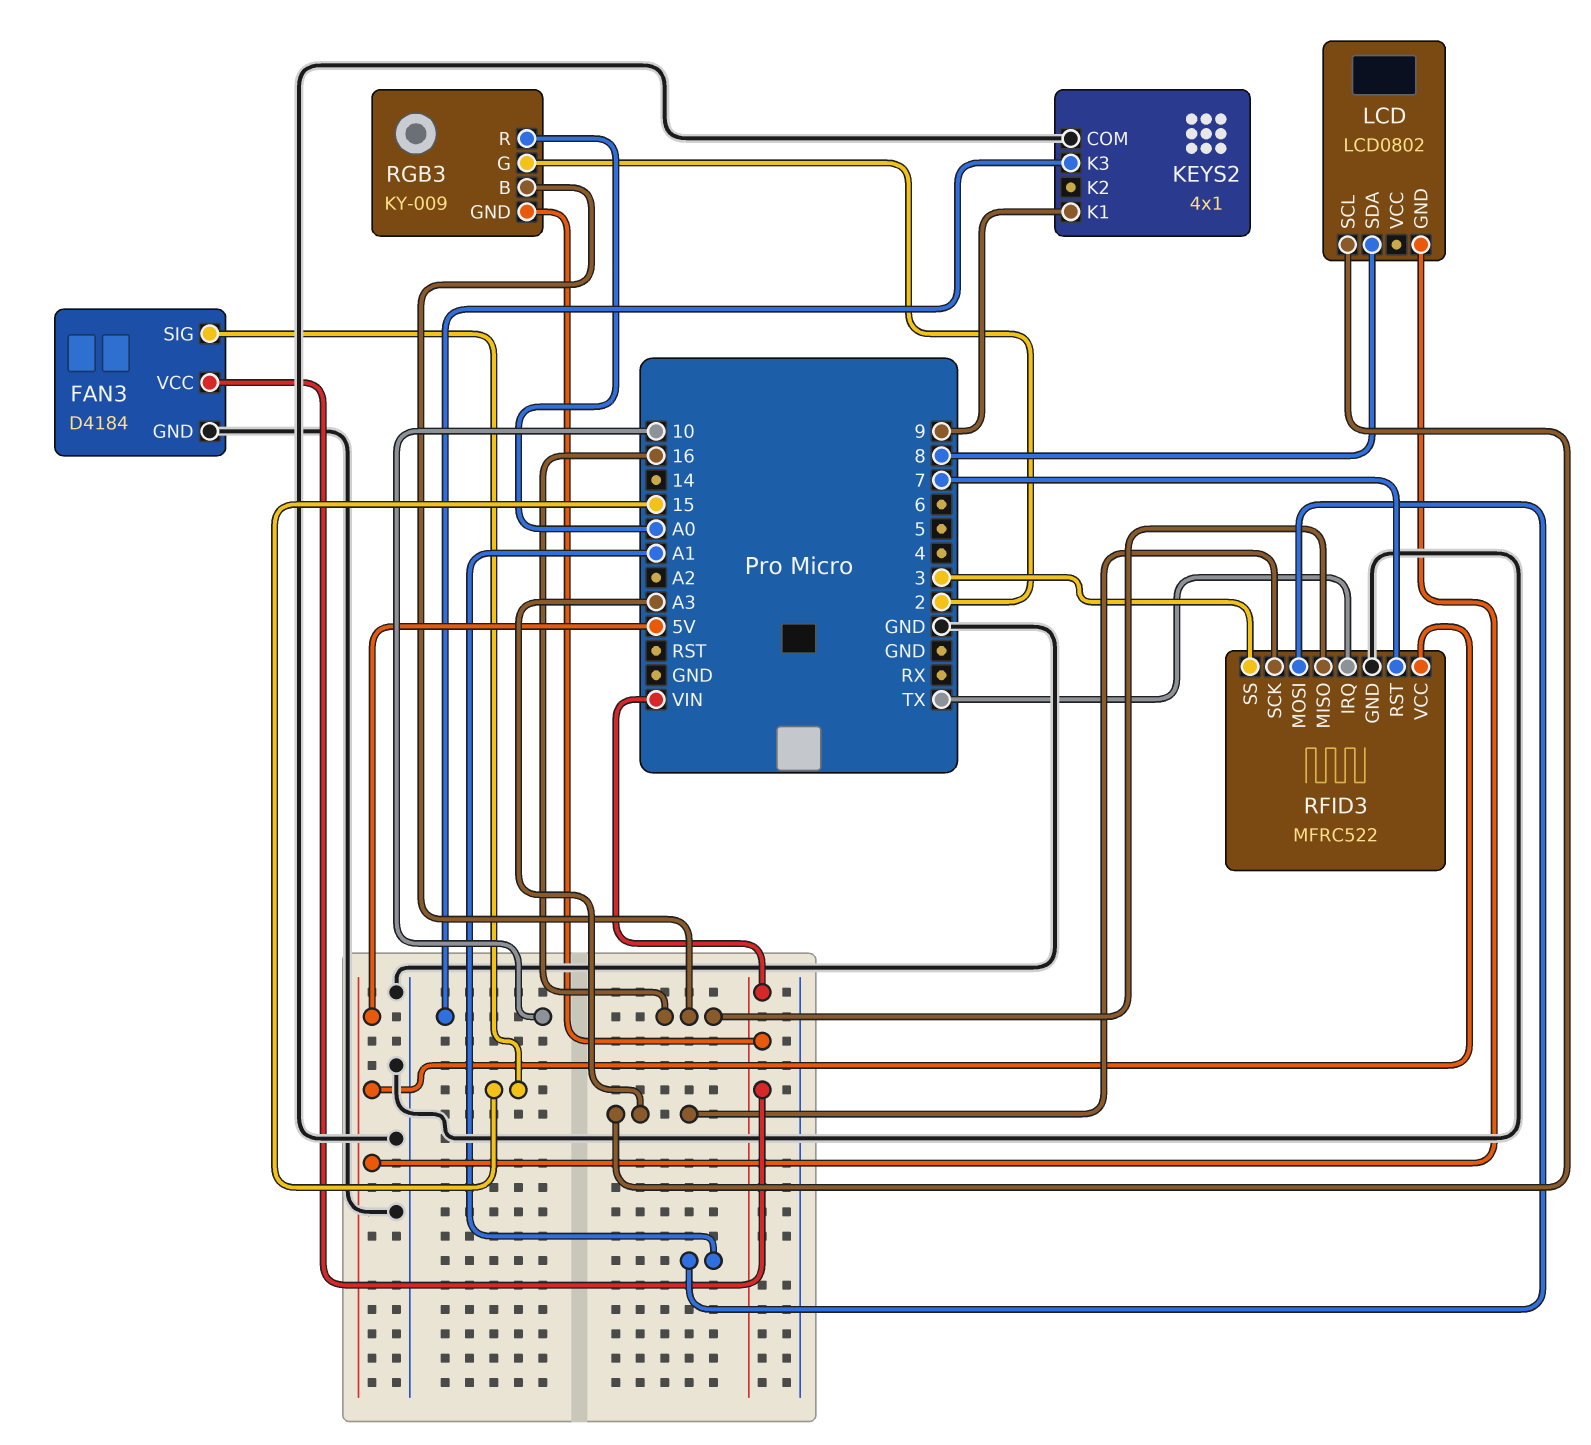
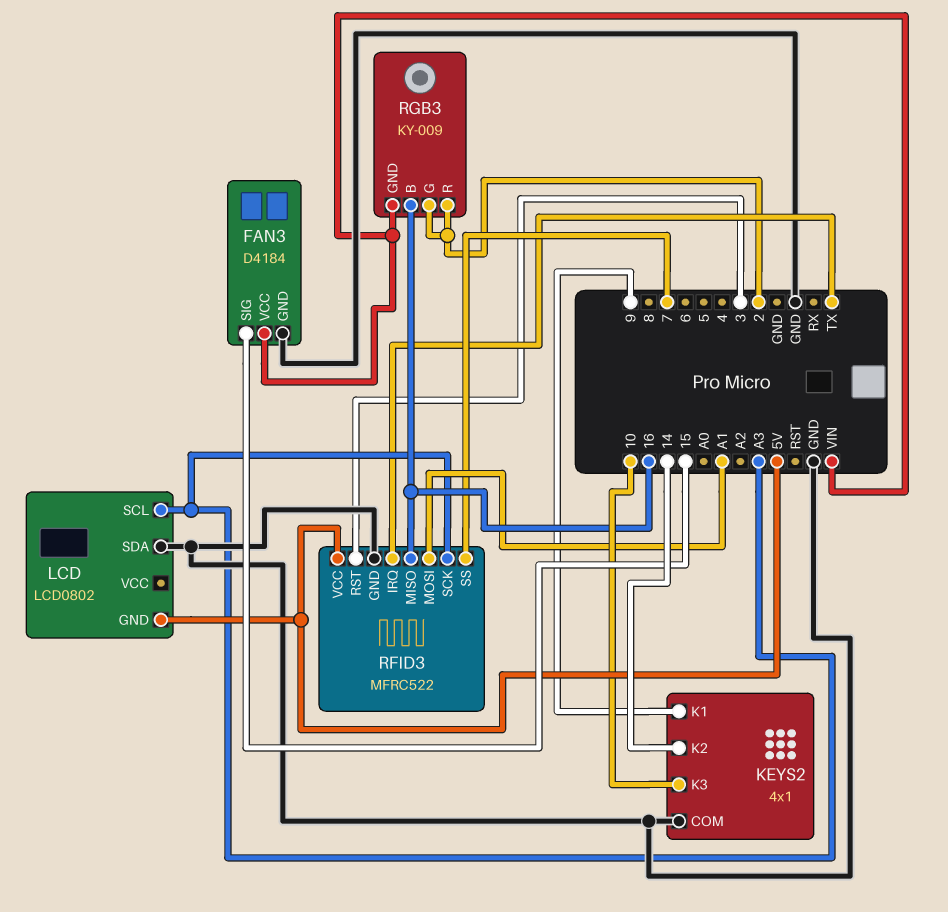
KEYS2 pin K2: none -> 14
LCD pin SDA: 8 -> GND
RFID3 pin RST: 7 -> 3
RFID3 pin SS: 3 -> 7
RGB3 pin R: A0 -> 2

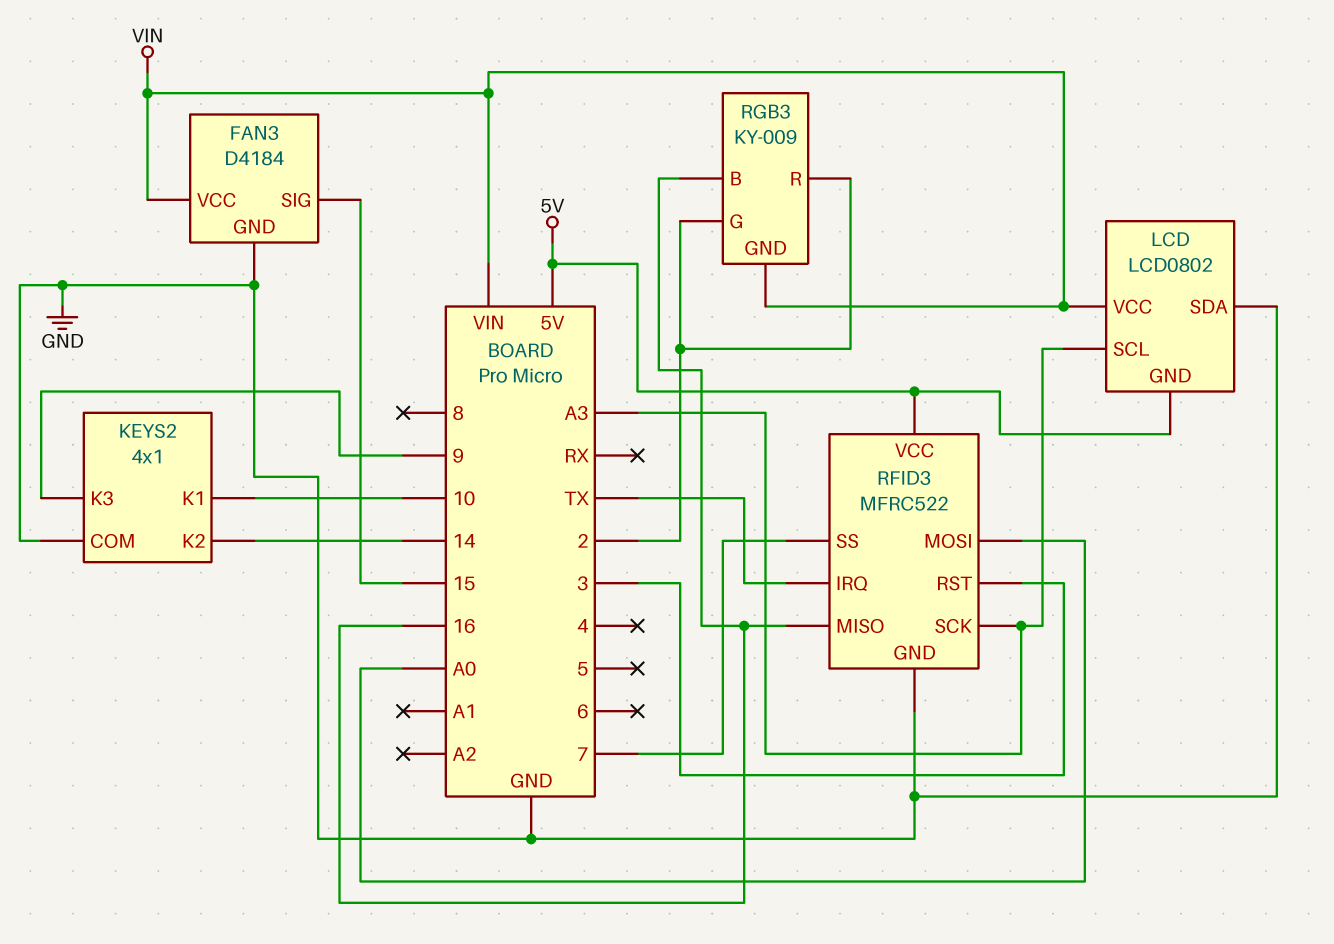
KEYS2 pin K1: 9 -> 10
KEYS2 pin K3: 10 -> 9
LCD pin VCC: none -> VIN
RFID3 pin MOSI: A1 -> A0

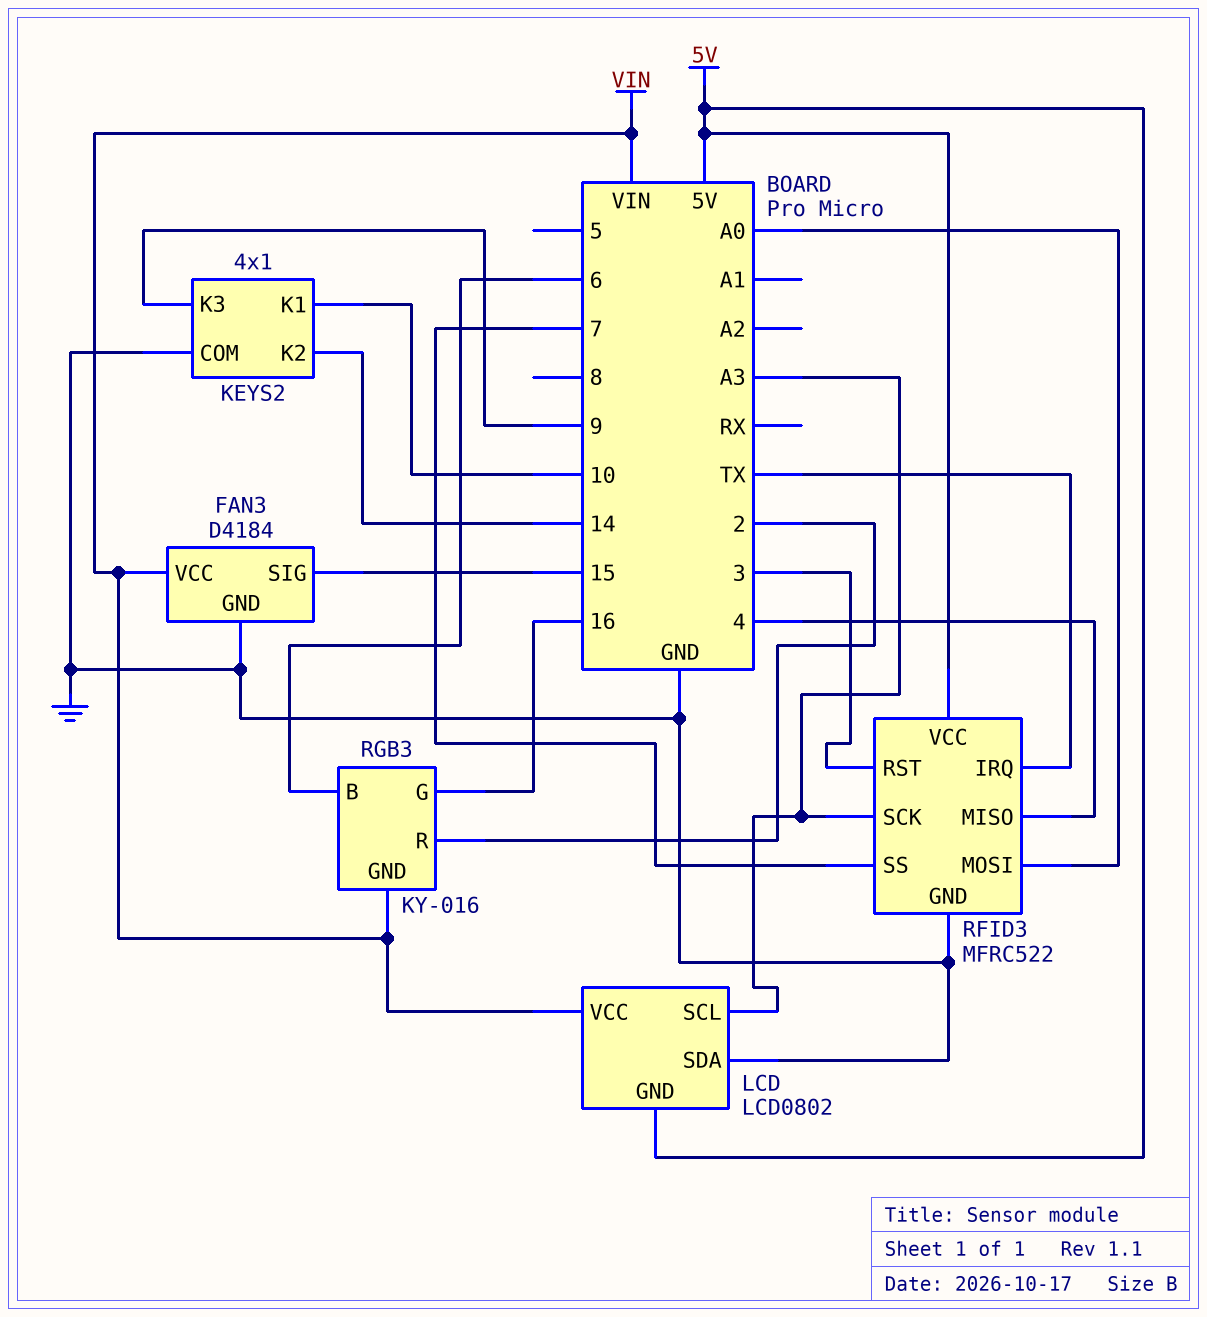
RFID3 pin MISO: 16 -> 4
RGB3: KY-009 -> KY-016
RGB3 pin B: 16 -> 6
RGB3 pin G: 2 -> 16

